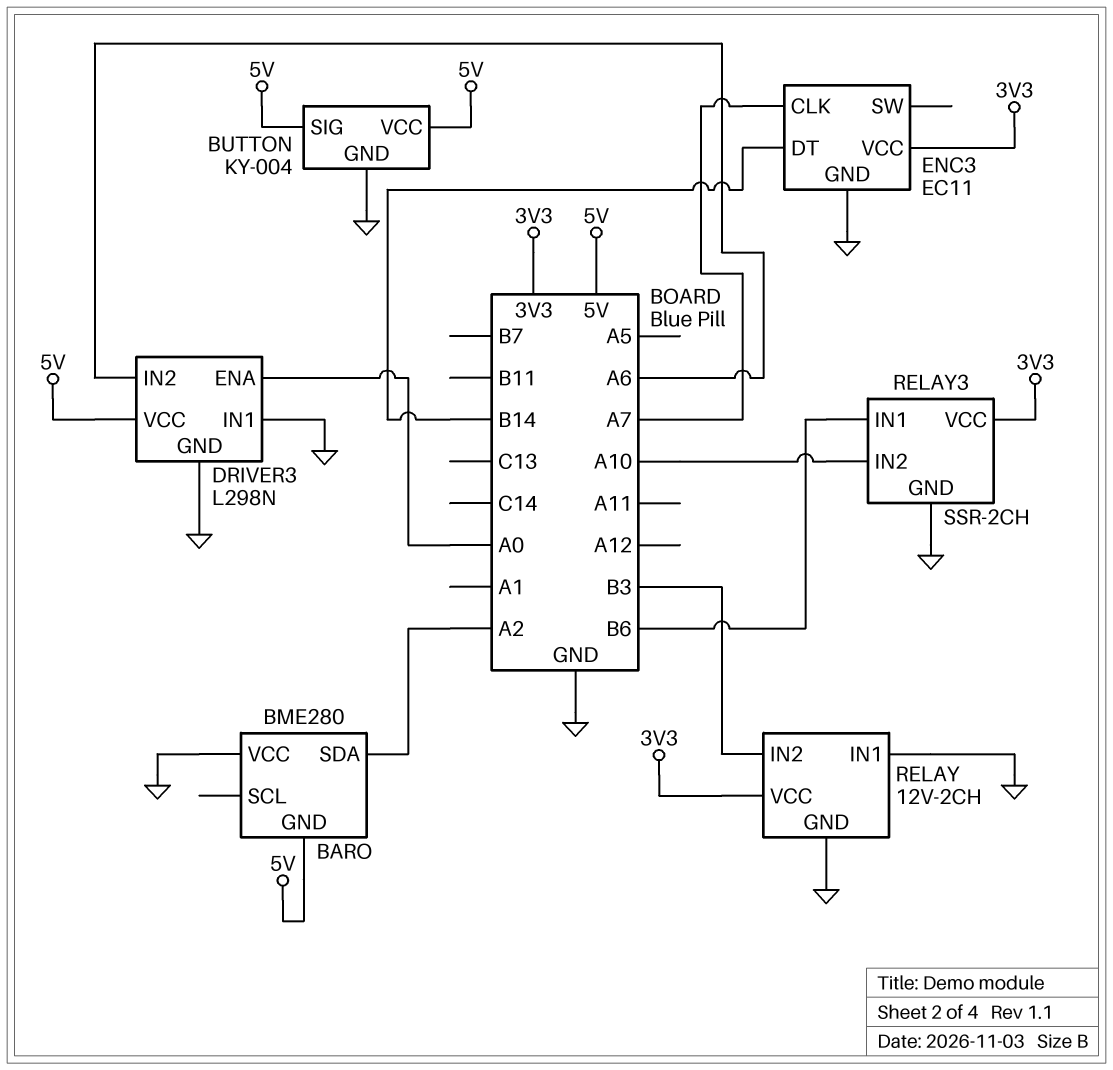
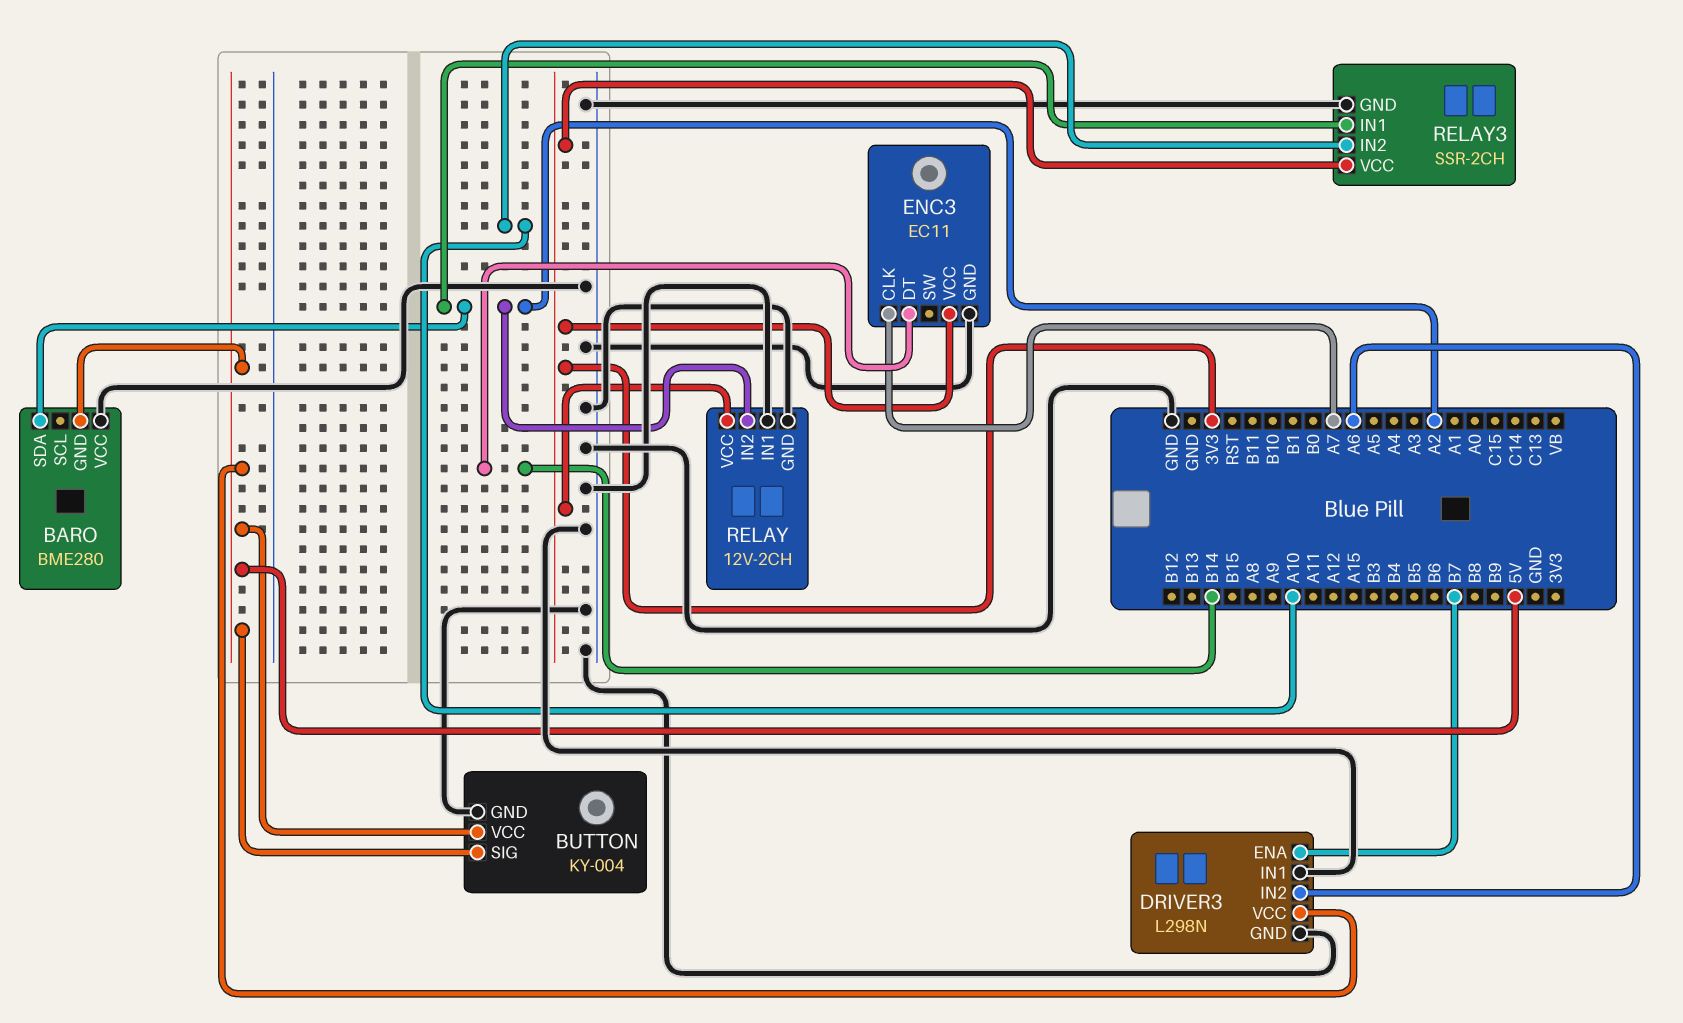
DRIVER3 pin ENA: A0 -> B7
RELAY pin IN2: B3 -> A2
RELAY3 pin IN1: B6 -> A2

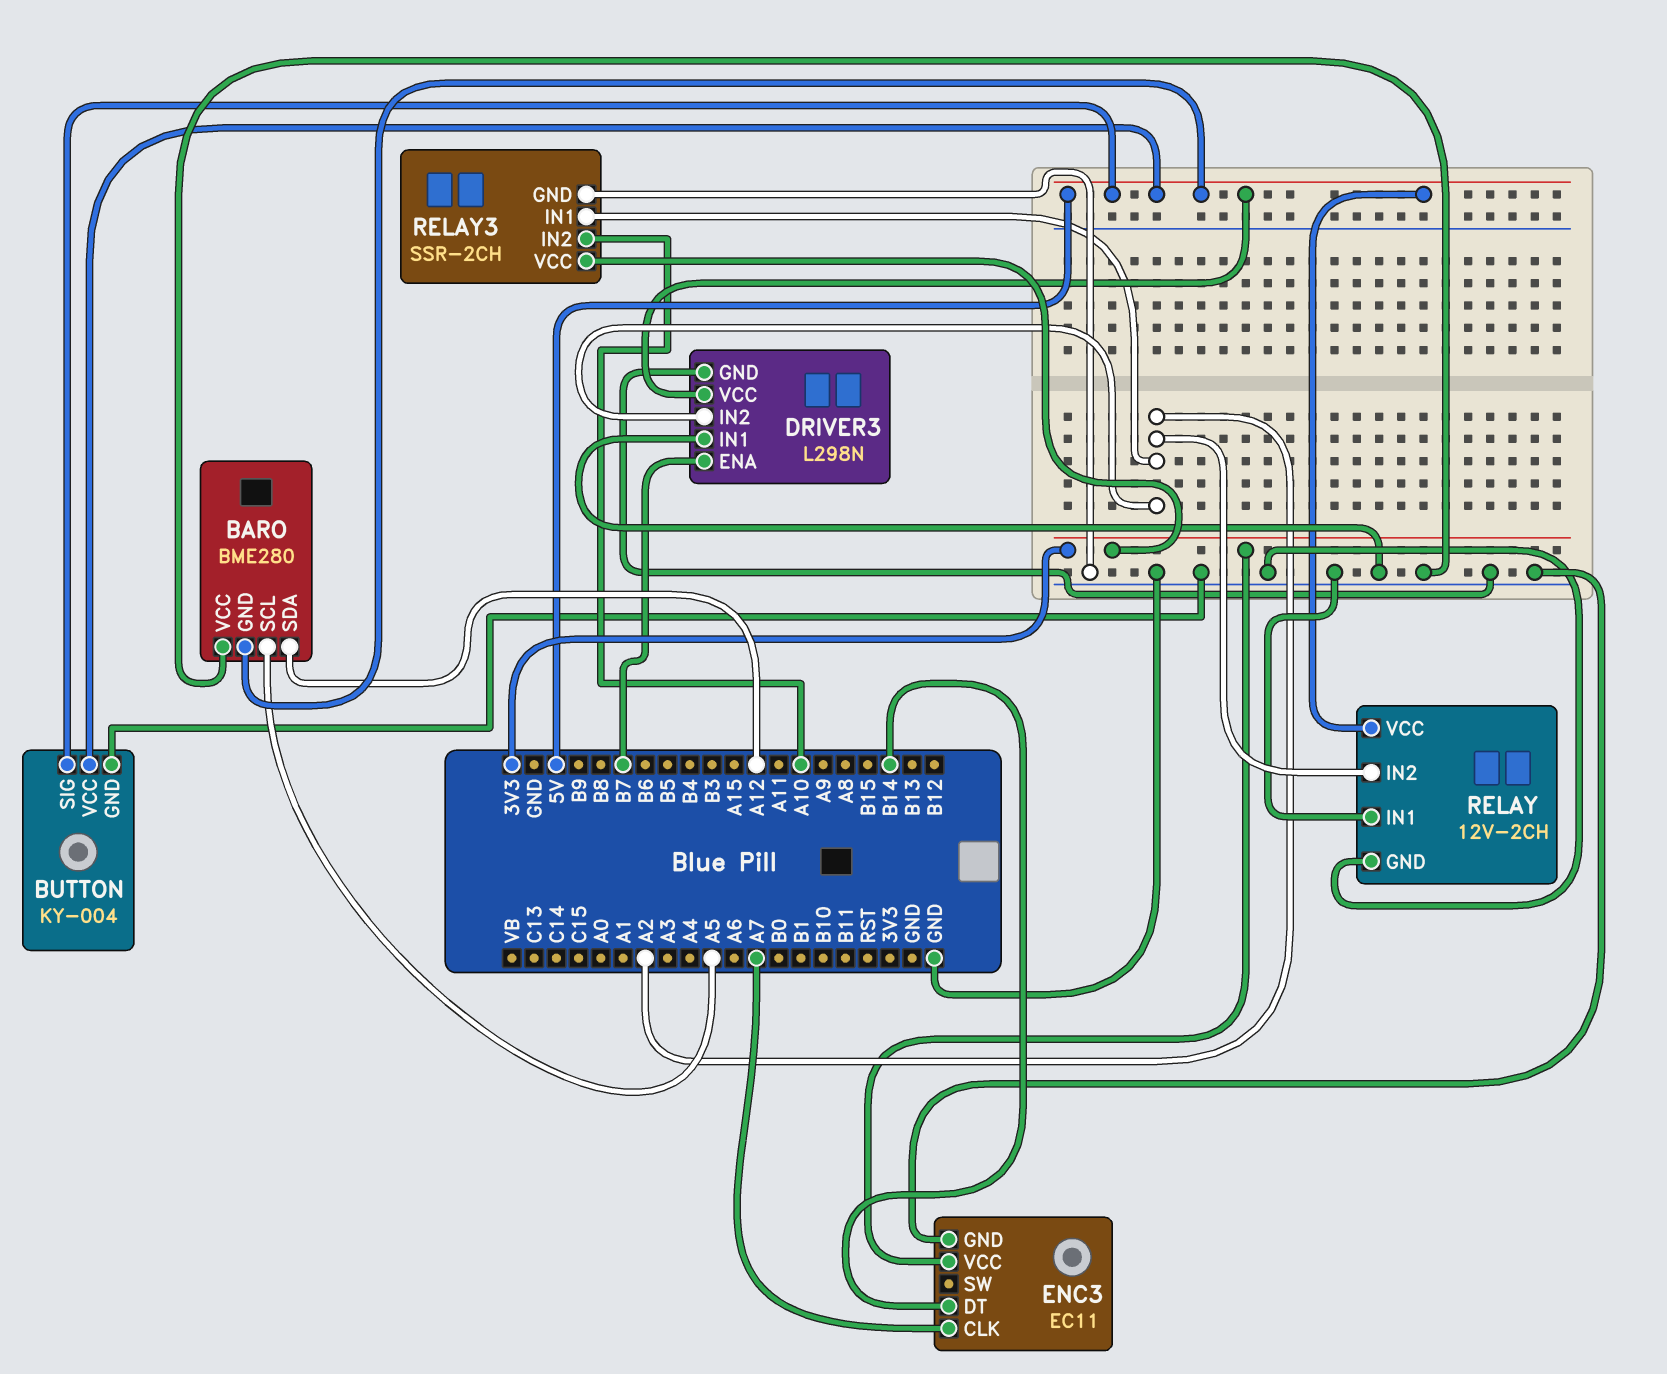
BARO pin SCL: none -> A5
BARO pin SDA: A2 -> A12
DRIVER3 pin IN2: A6 -> A2
RELAY pin VCC: 3V3 -> 5V

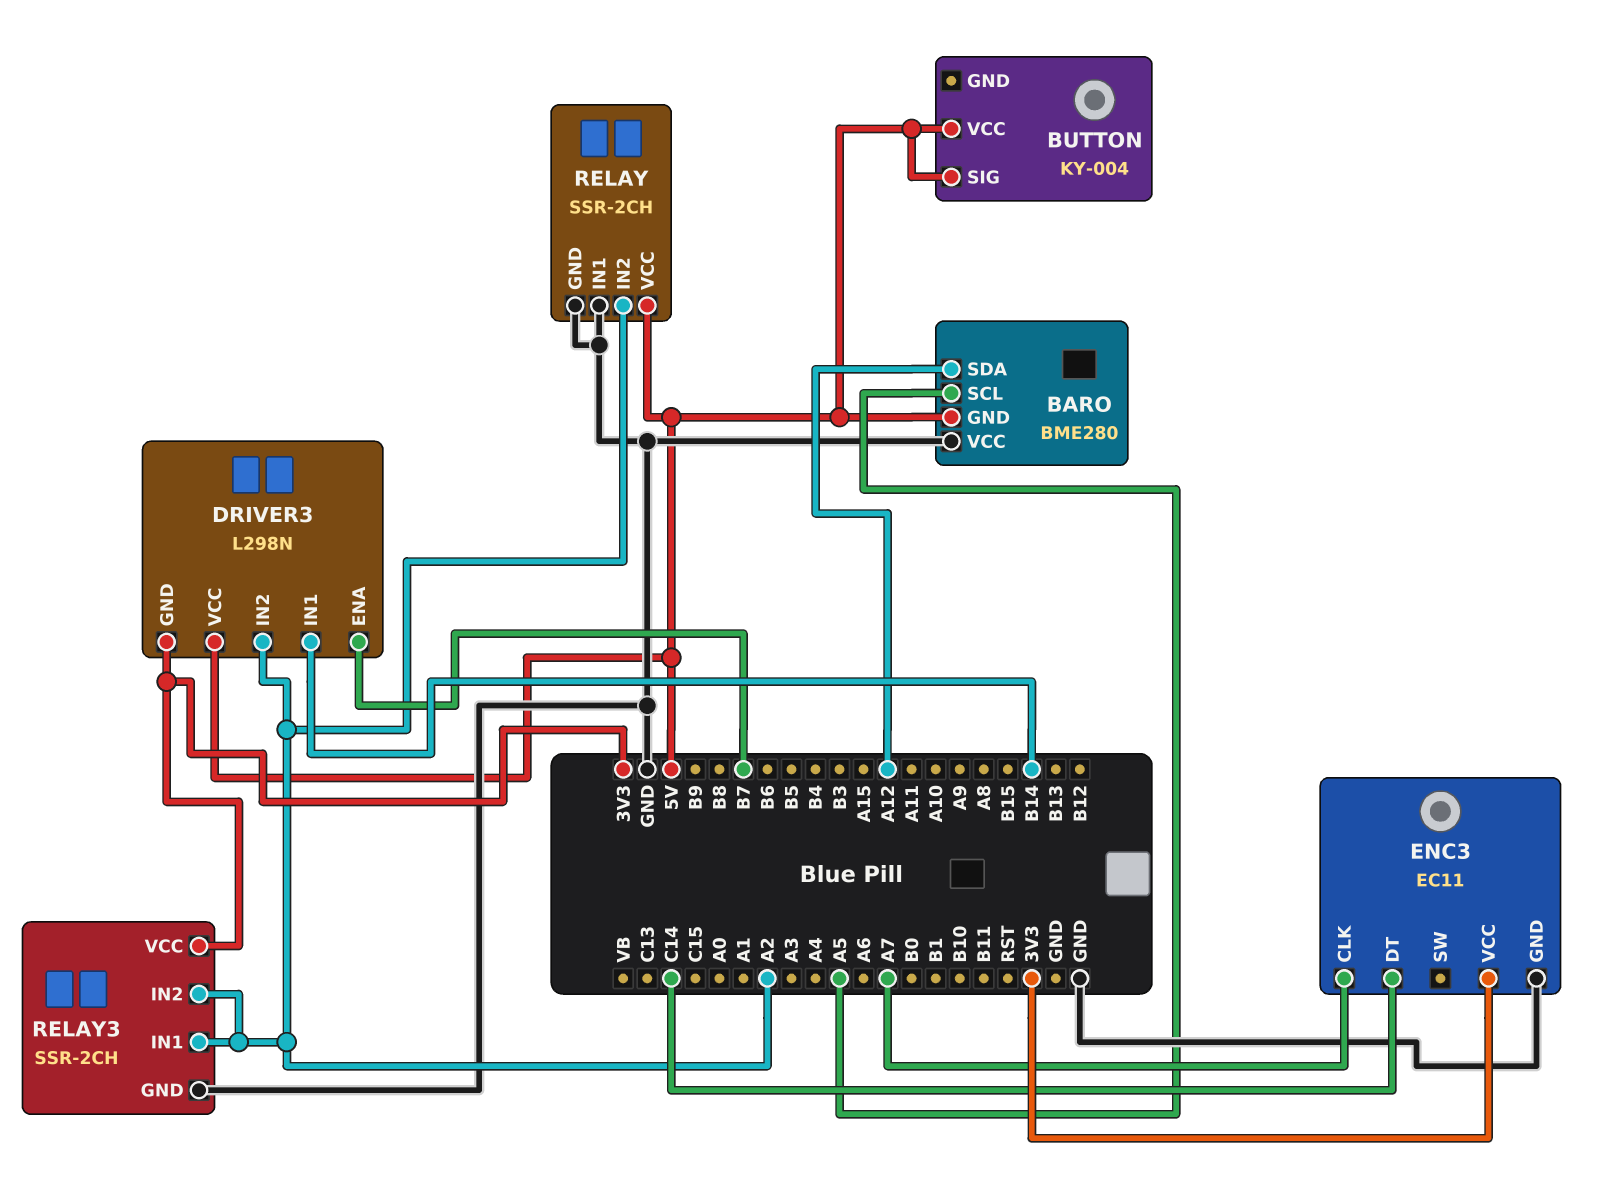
BUTTON pin GND: GND -> none
DRIVER3 pin GND: GND -> 3V3
DRIVER3 pin IN1: GND -> B14
ENC3 pin DT: B14 -> C14
RELAY: 12V-2CH -> SSR-2CH
RELAY3 pin IN2: A10 -> A2

